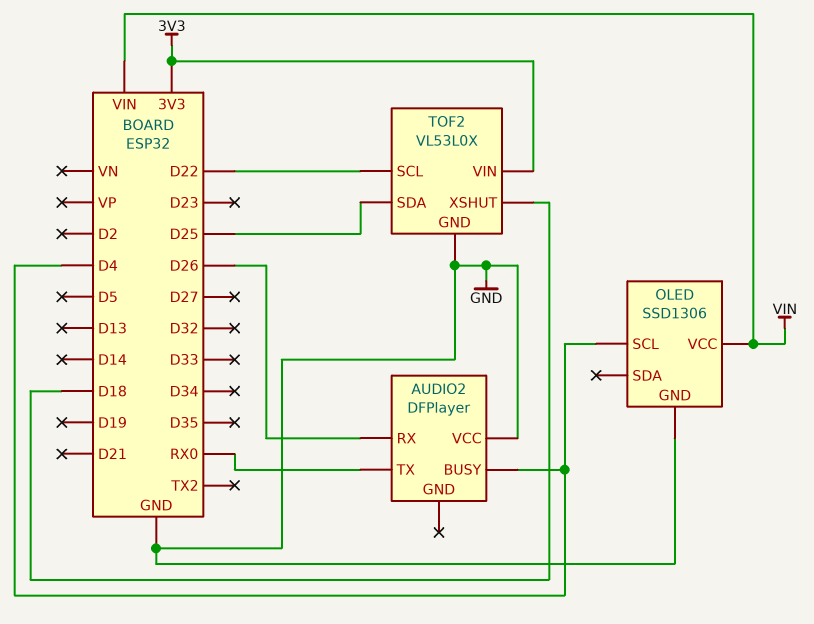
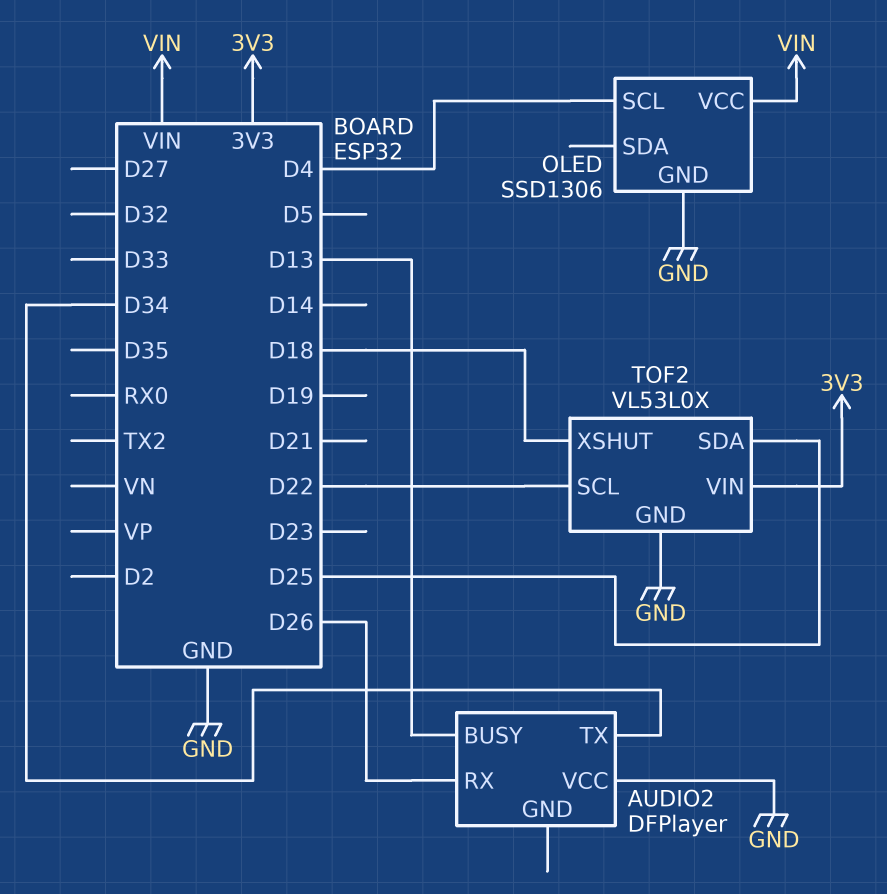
AUDIO2 pin BUSY: D4 -> D13
AUDIO2 pin TX: RX0 -> D34

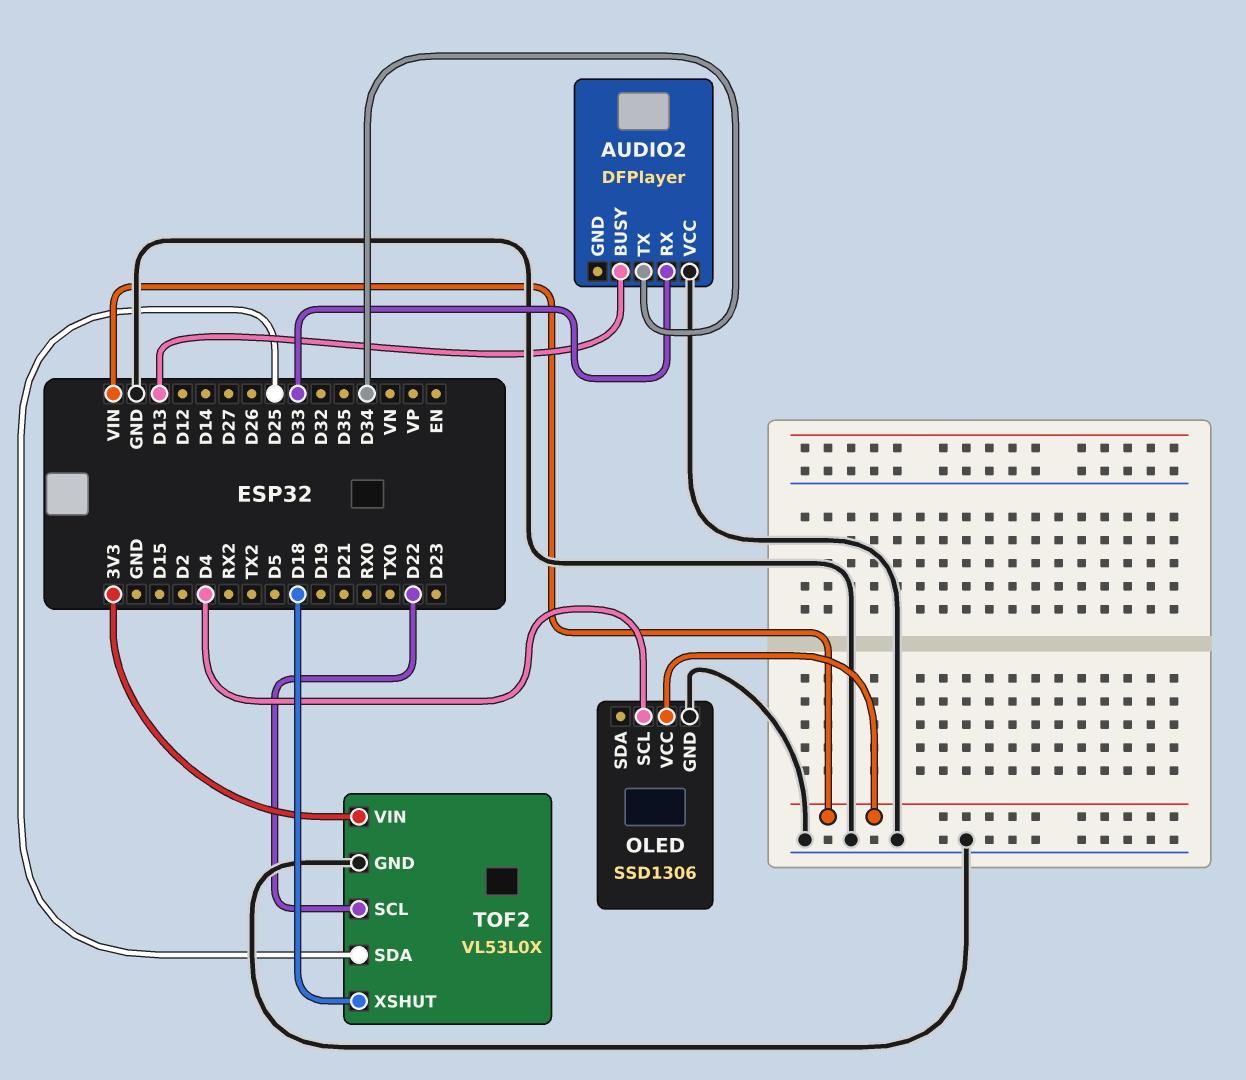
AUDIO2 pin RX: D26 -> D33

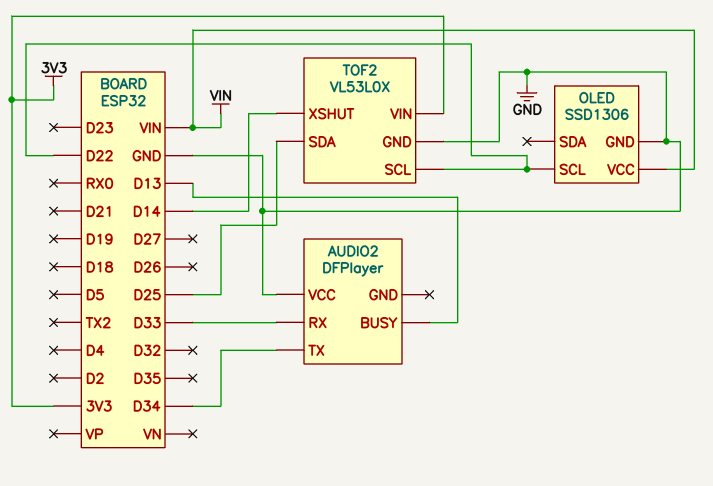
OLED pin SCL: D4 -> D22
TOF2 pin XSHUT: D18 -> D14

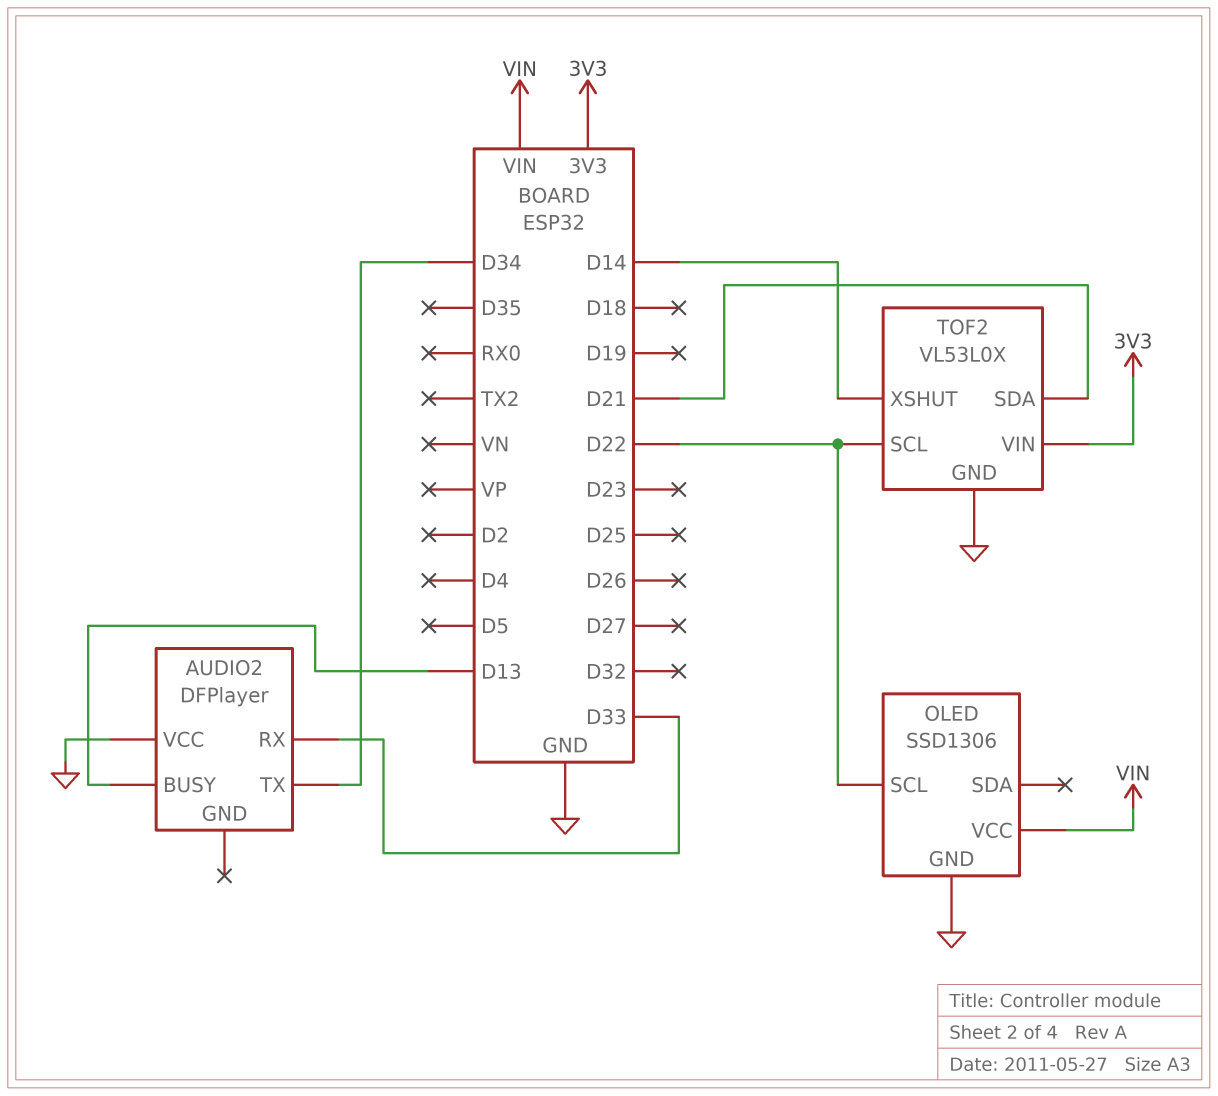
TOF2 pin SDA: D25 -> D21

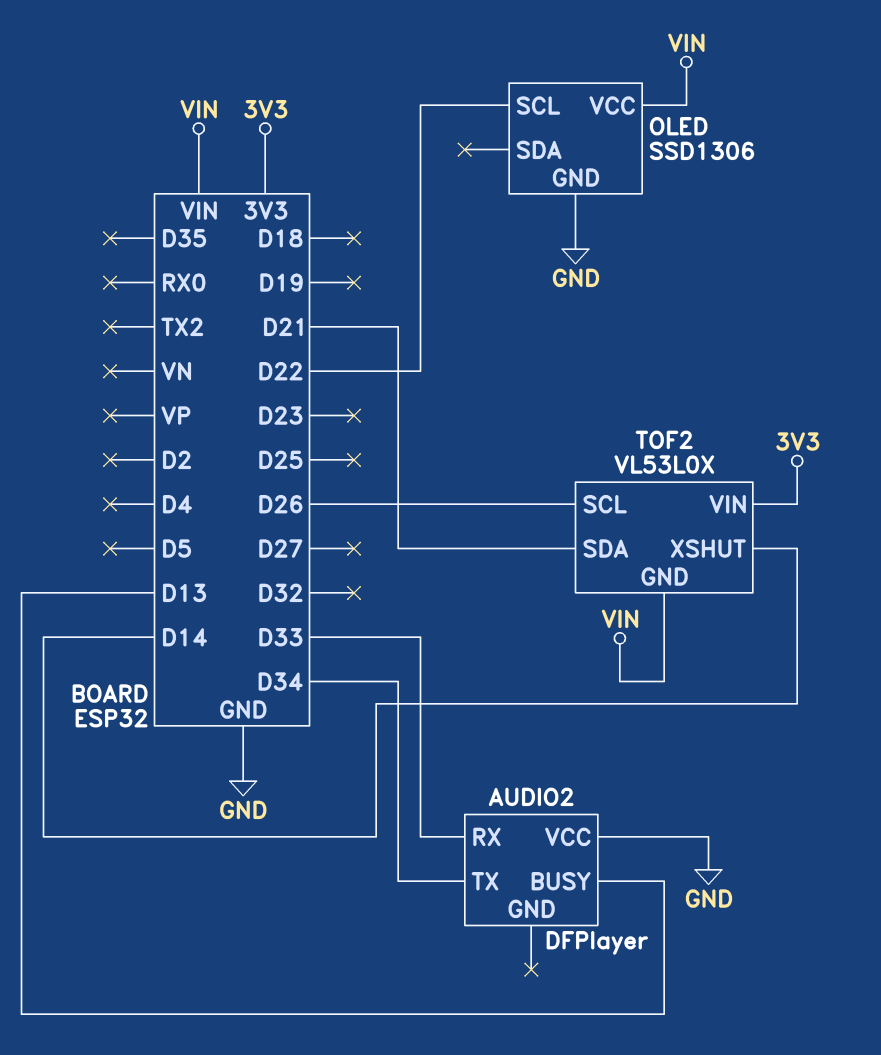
TOF2 pin GND: GND -> VIN
TOF2 pin SCL: D22 -> D26

